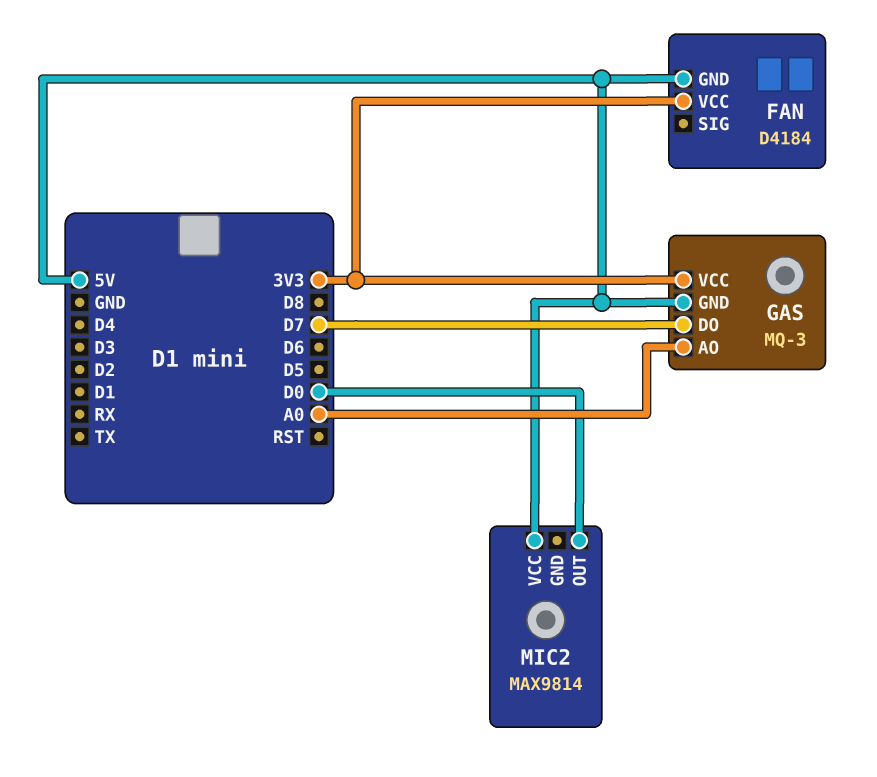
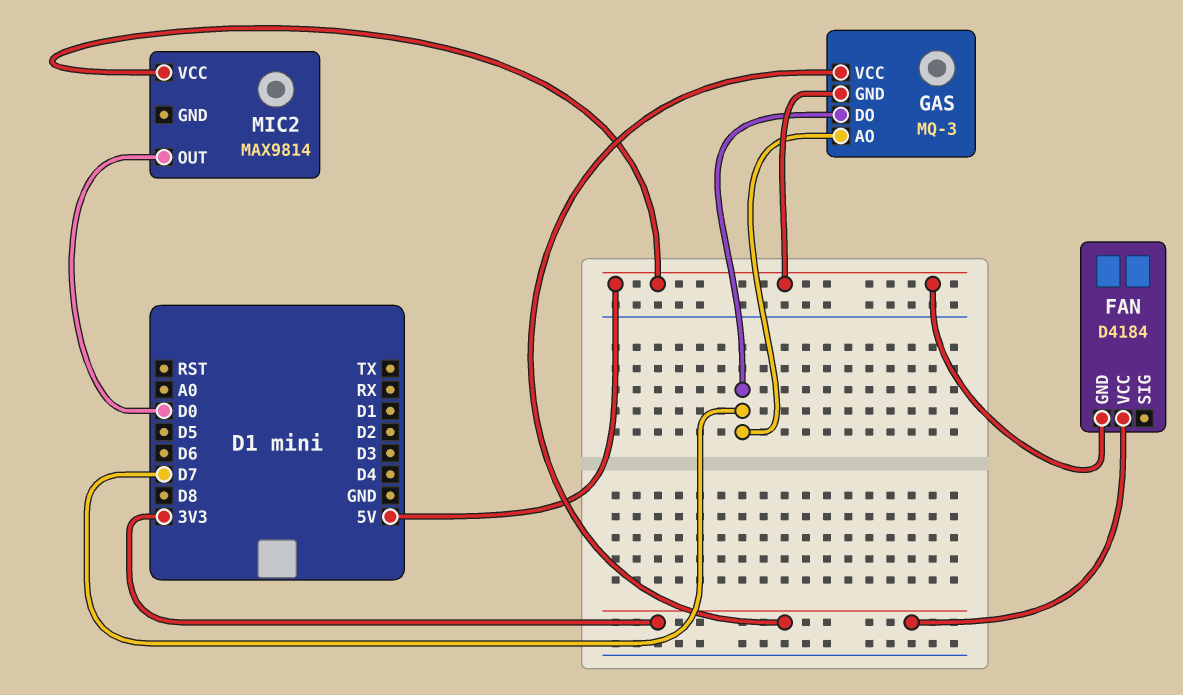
GAS pin AO: A0 -> D7

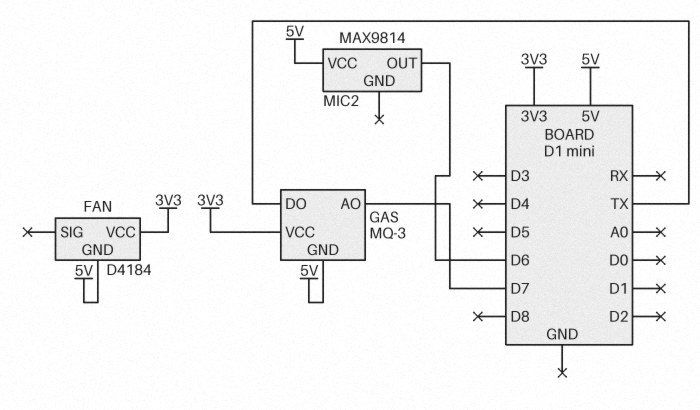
GAS pin DO: D7 -> TX
MIC2 pin OUT: D0 -> D6

